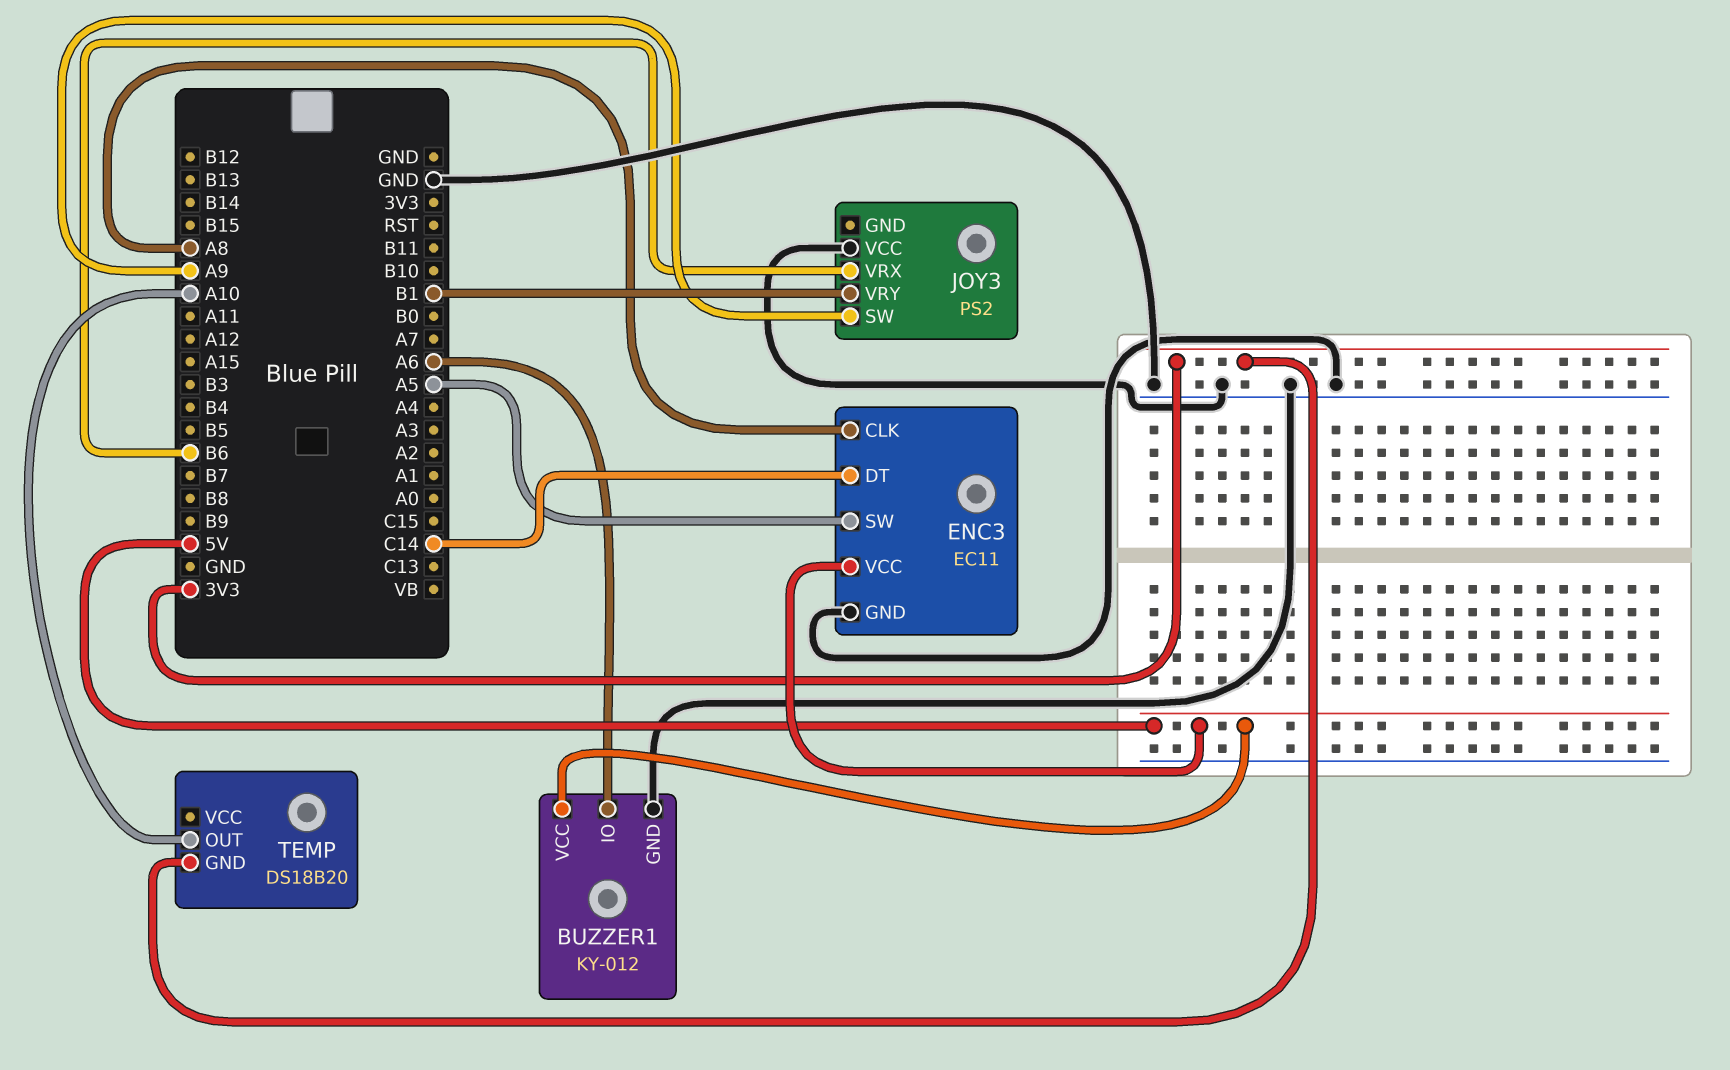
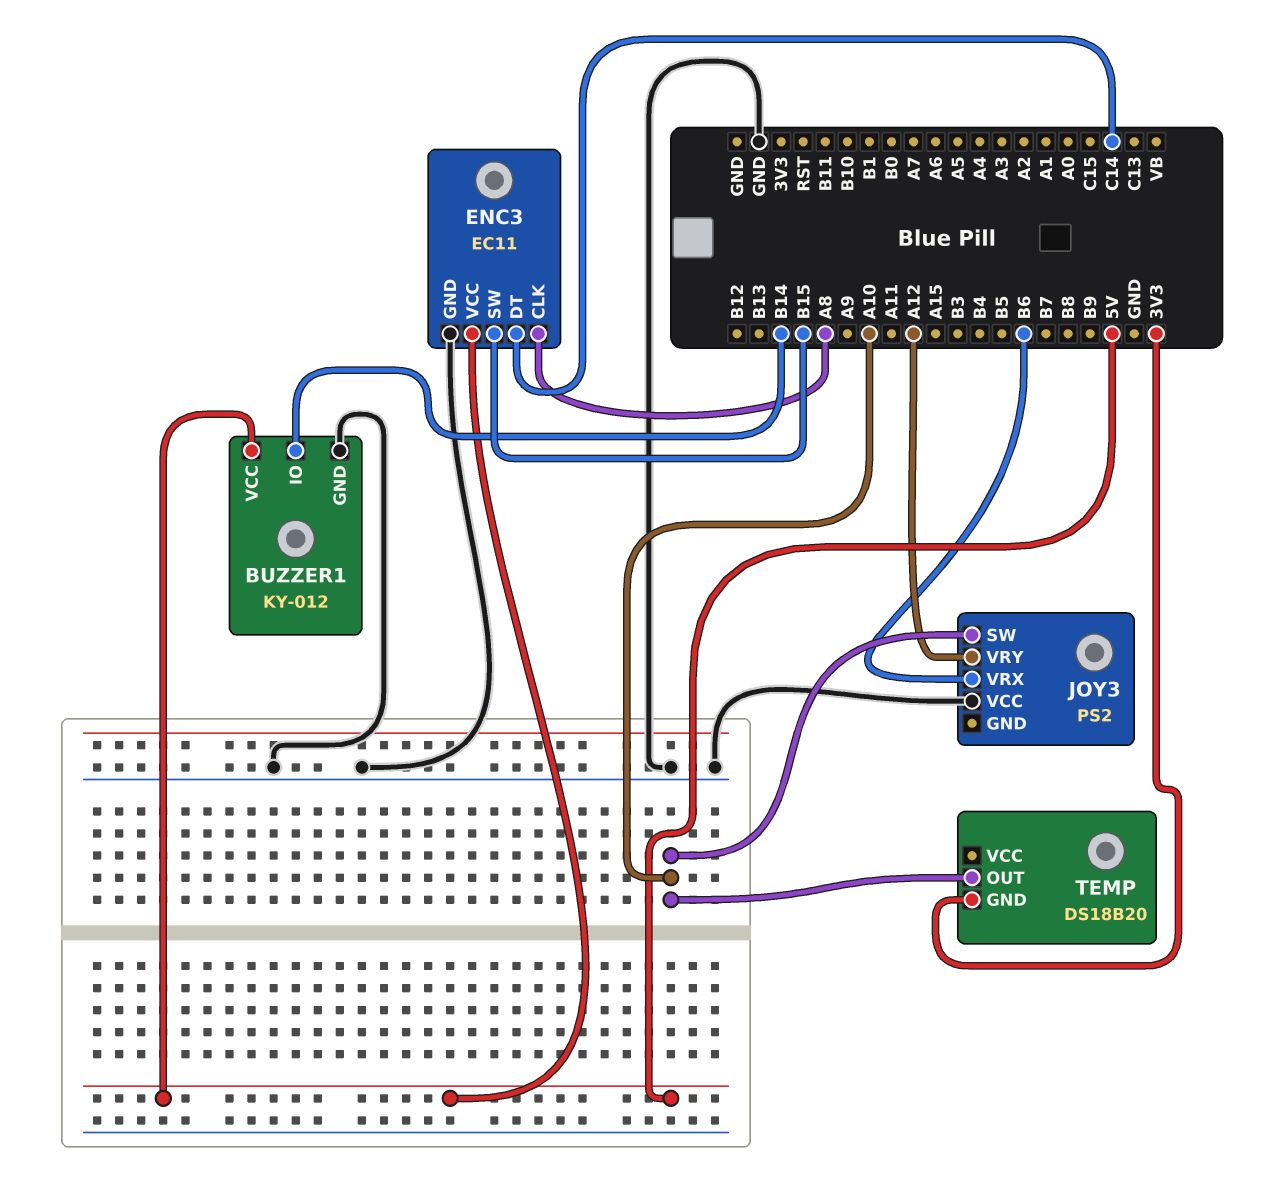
BUZZER1 pin IO: A6 -> B14
ENC3 pin SW: A5 -> B15
JOY3 pin SW: A9 -> A10
JOY3 pin VRY: B1 -> A12

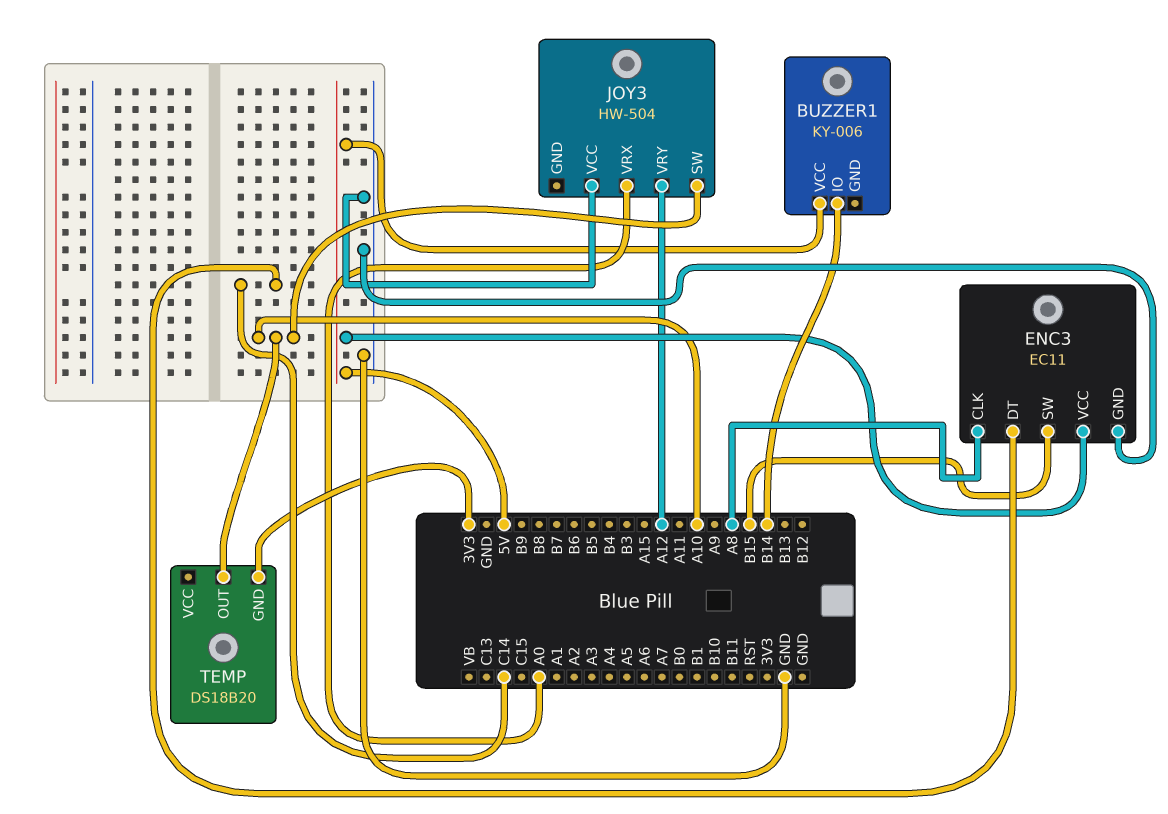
BUZZER1: KY-012 -> KY-006
BUZZER1 pin GND: GND -> none
JOY3: PS2 -> HW-504
JOY3 pin VRX: B6 -> A0

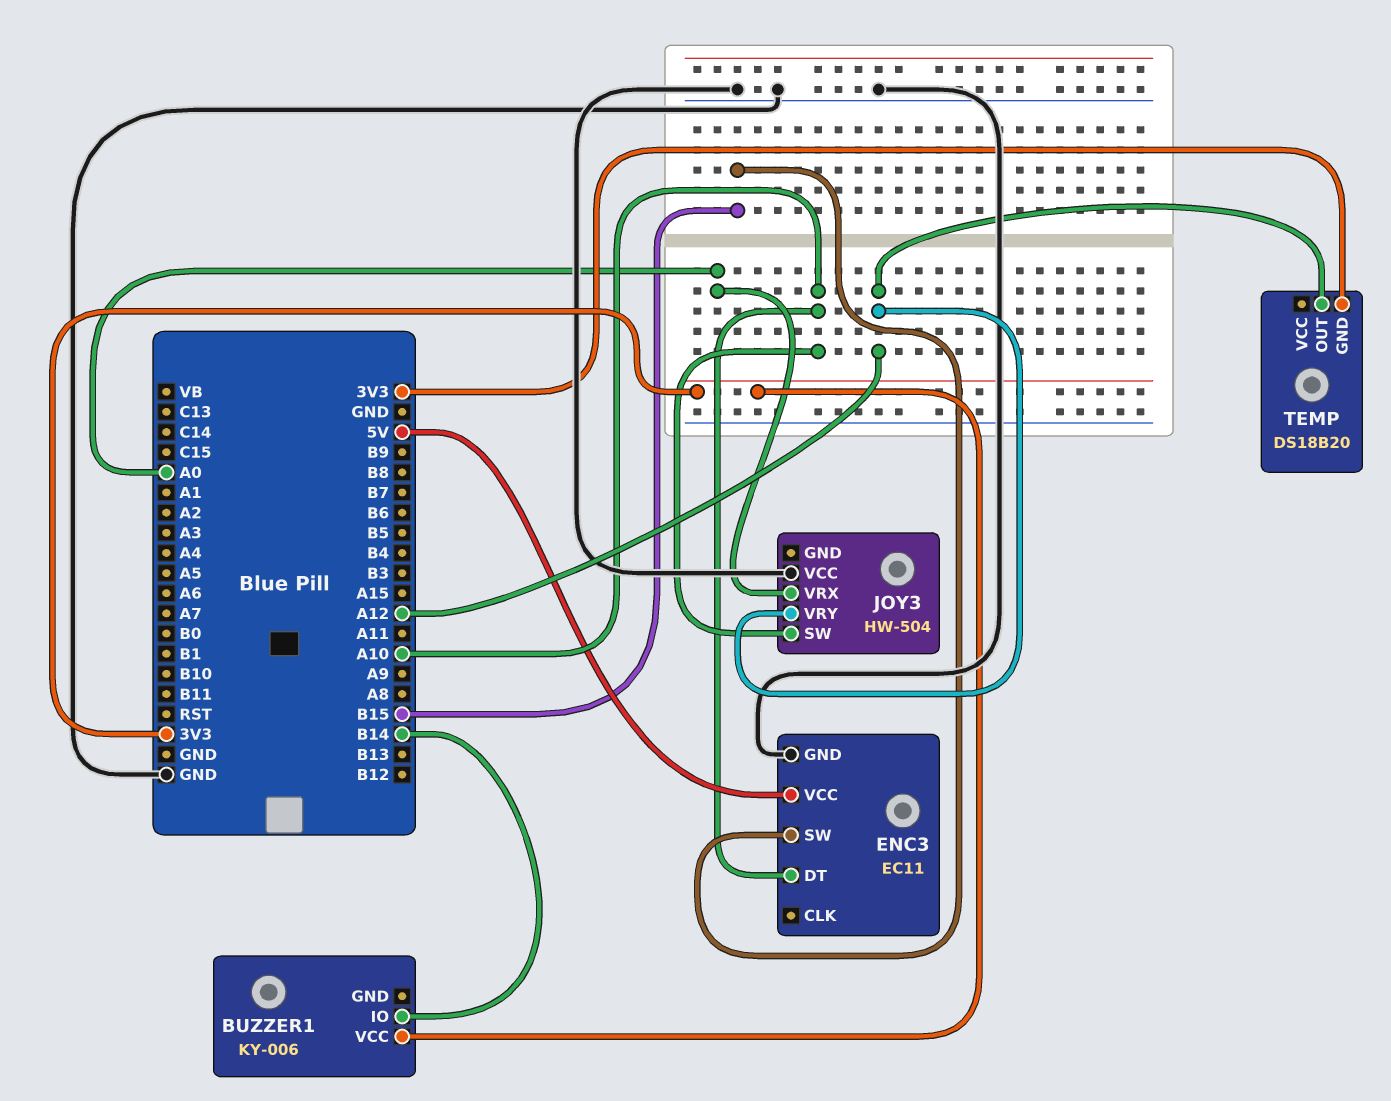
BUZZER1 pin VCC: 5V -> 3V3
ENC3 pin CLK: A8 -> none
ENC3 pin DT: C14 -> A10
TEMP pin OUT: A10 -> A12

